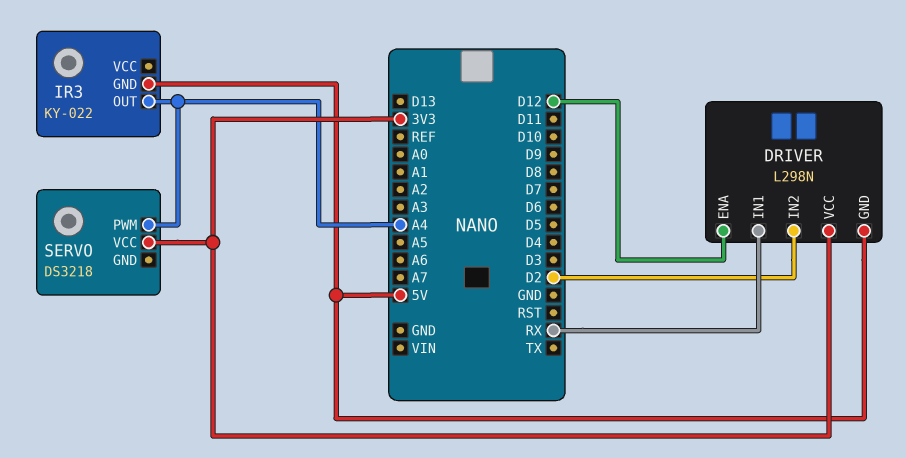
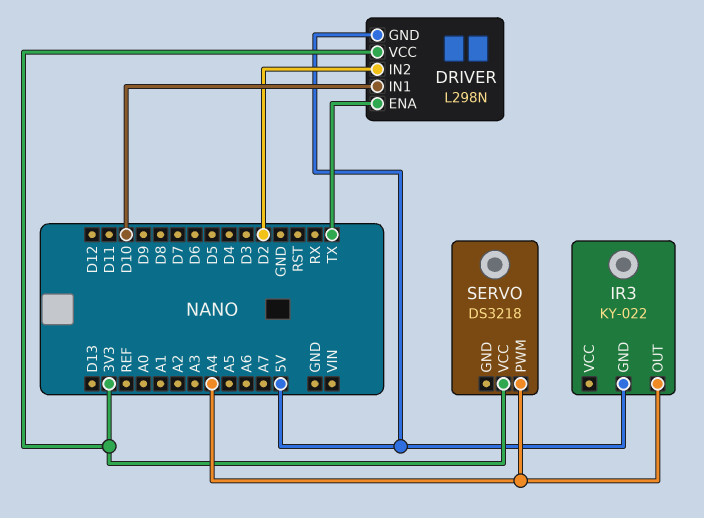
DRIVER pin ENA: D12 -> TX
DRIVER pin IN1: RX -> D10

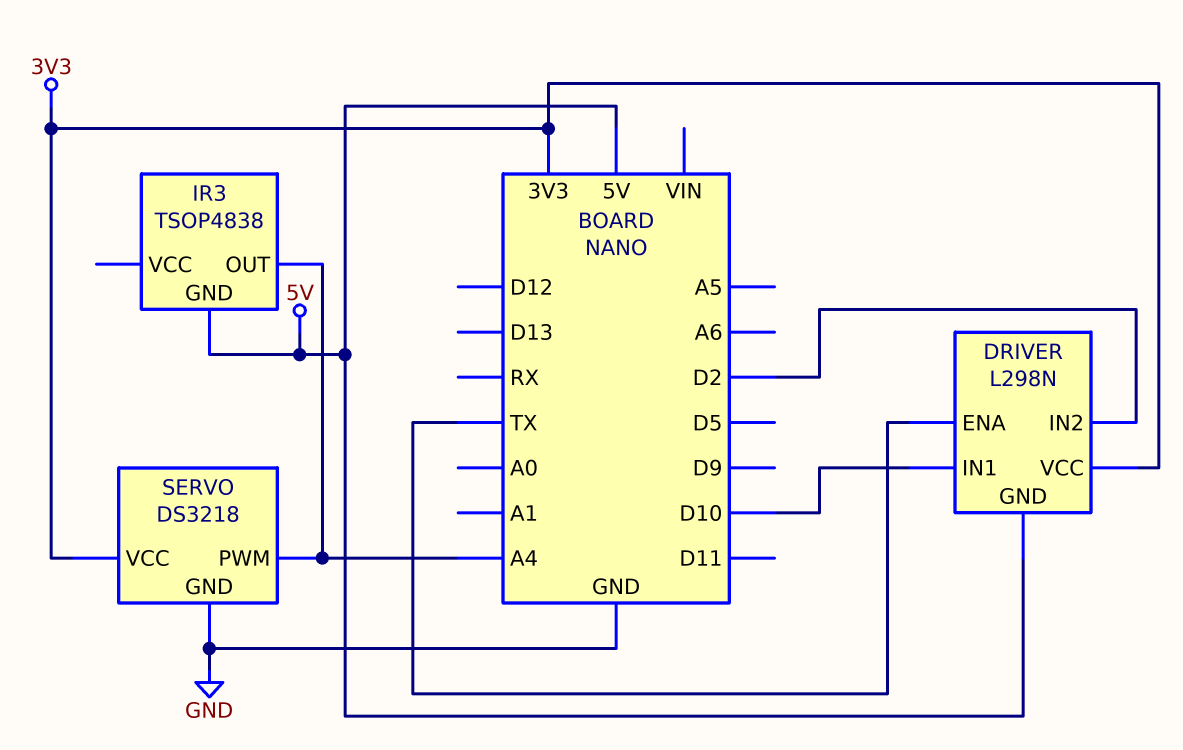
IR3: KY-022 -> TSOP4838
SERVO pin GND: none -> GND

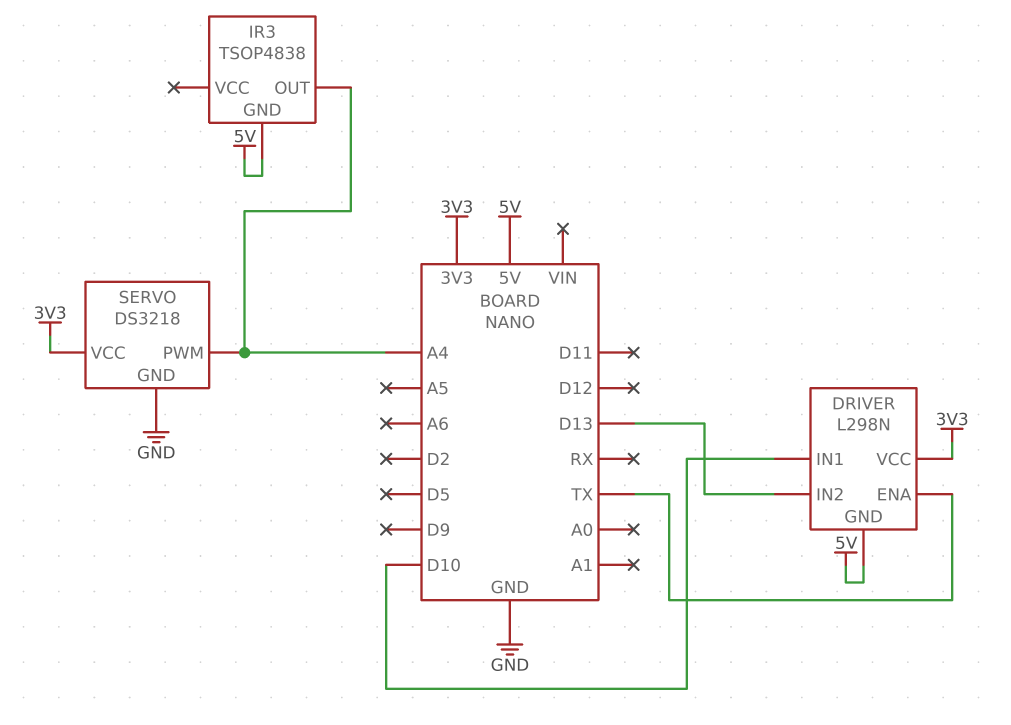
DRIVER pin IN2: D2 -> D13

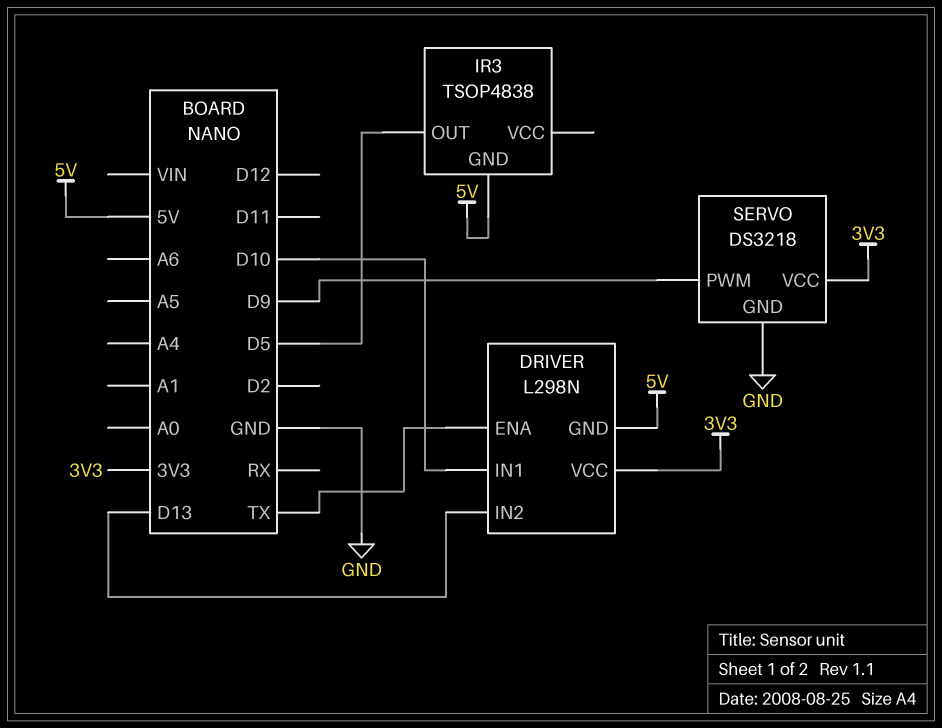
IR3 pin OUT: A4 -> D5
SERVO pin PWM: A4 -> D9

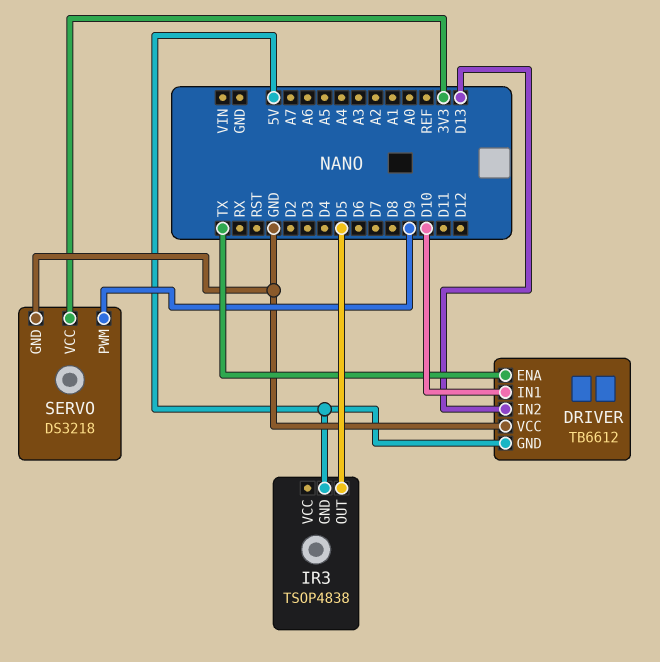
DRIVER: L298N -> TB6612
DRIVER pin VCC: 3V3 -> GND

